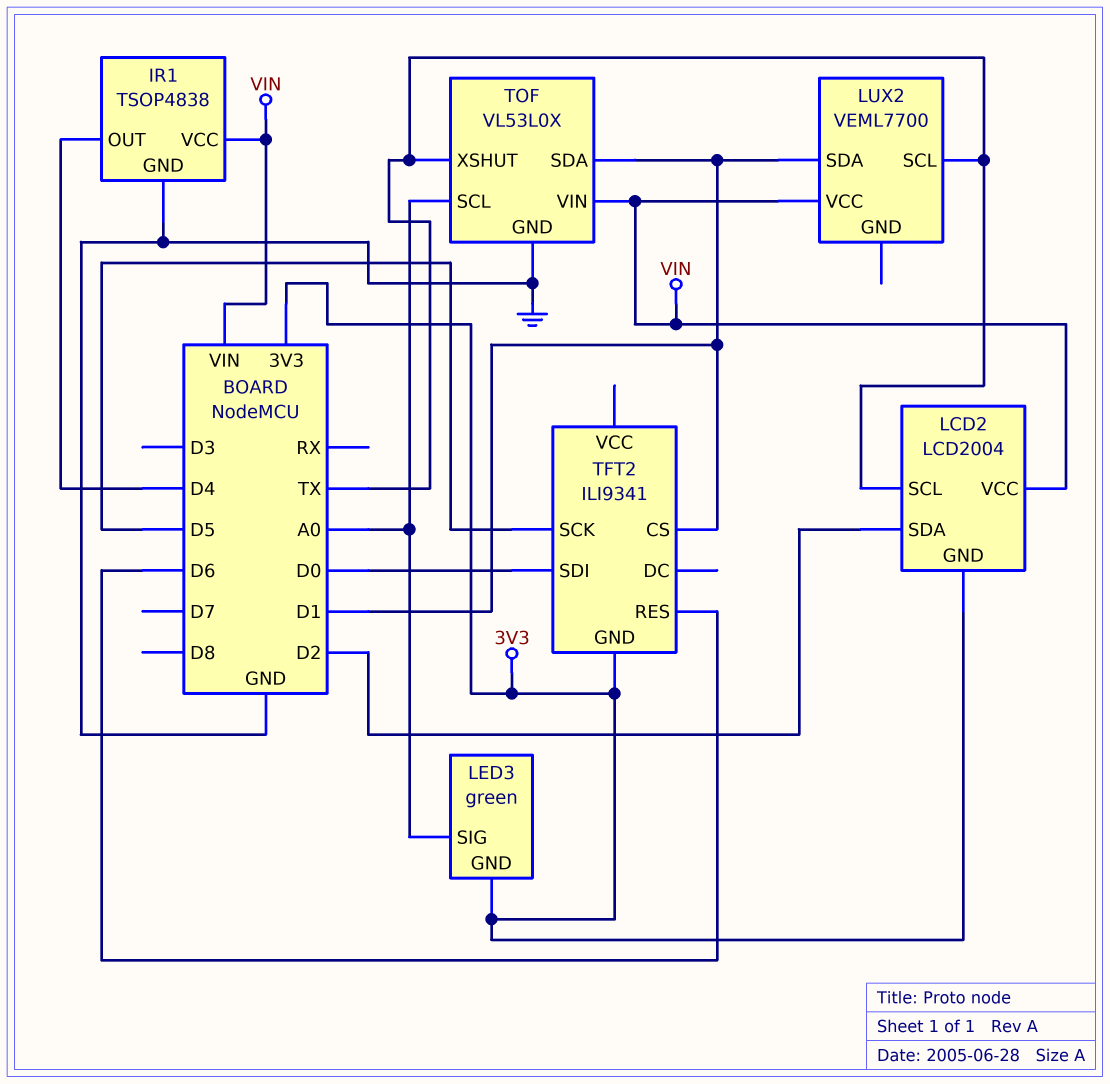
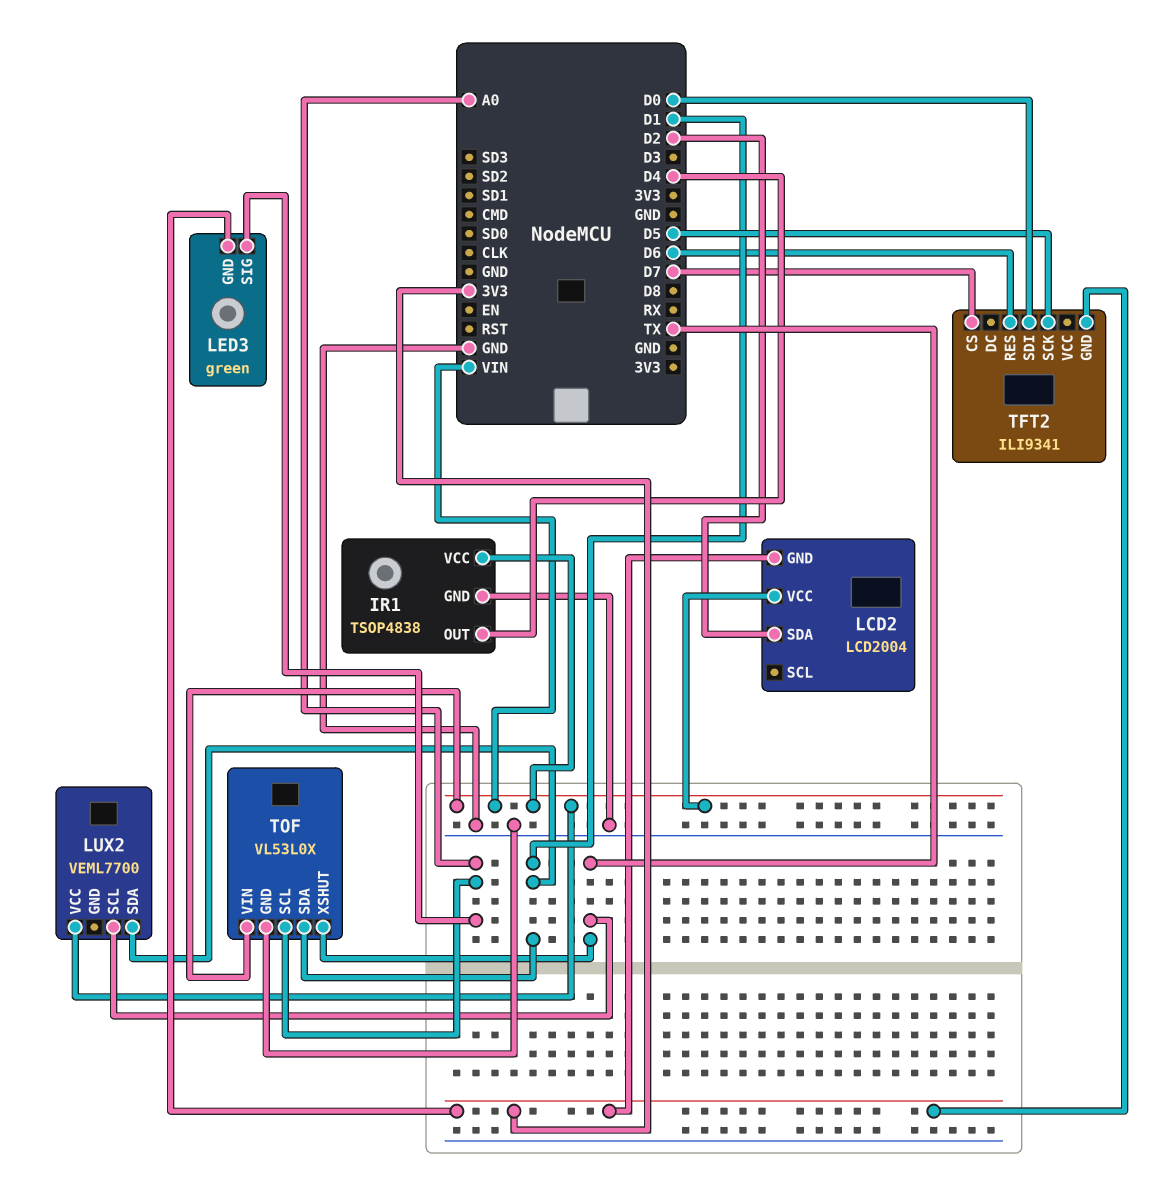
LCD2 pin SCL: TX -> none
TFT2 pin CS: D1 -> D7

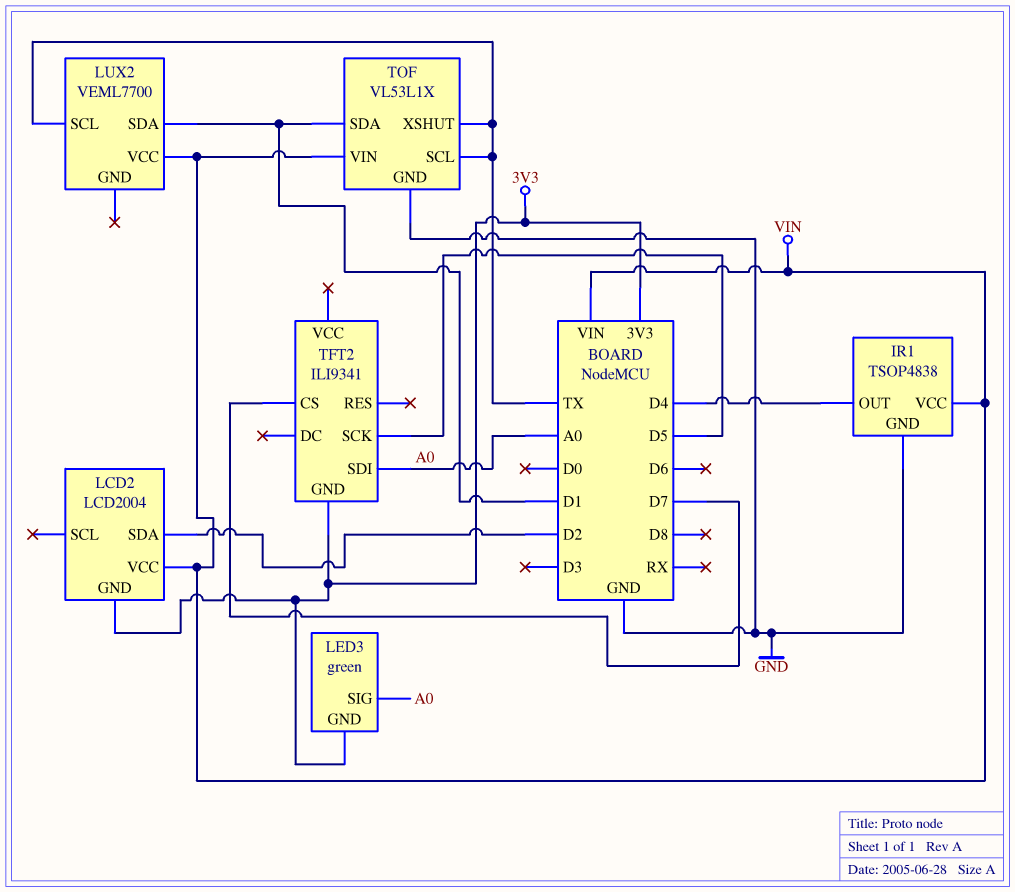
TFT2 pin RES: D6 -> none
TFT2 pin SDI: D0 -> A0
TOF: VL53L0X -> VL53L1X
TOF pin SCL: A0 -> TX

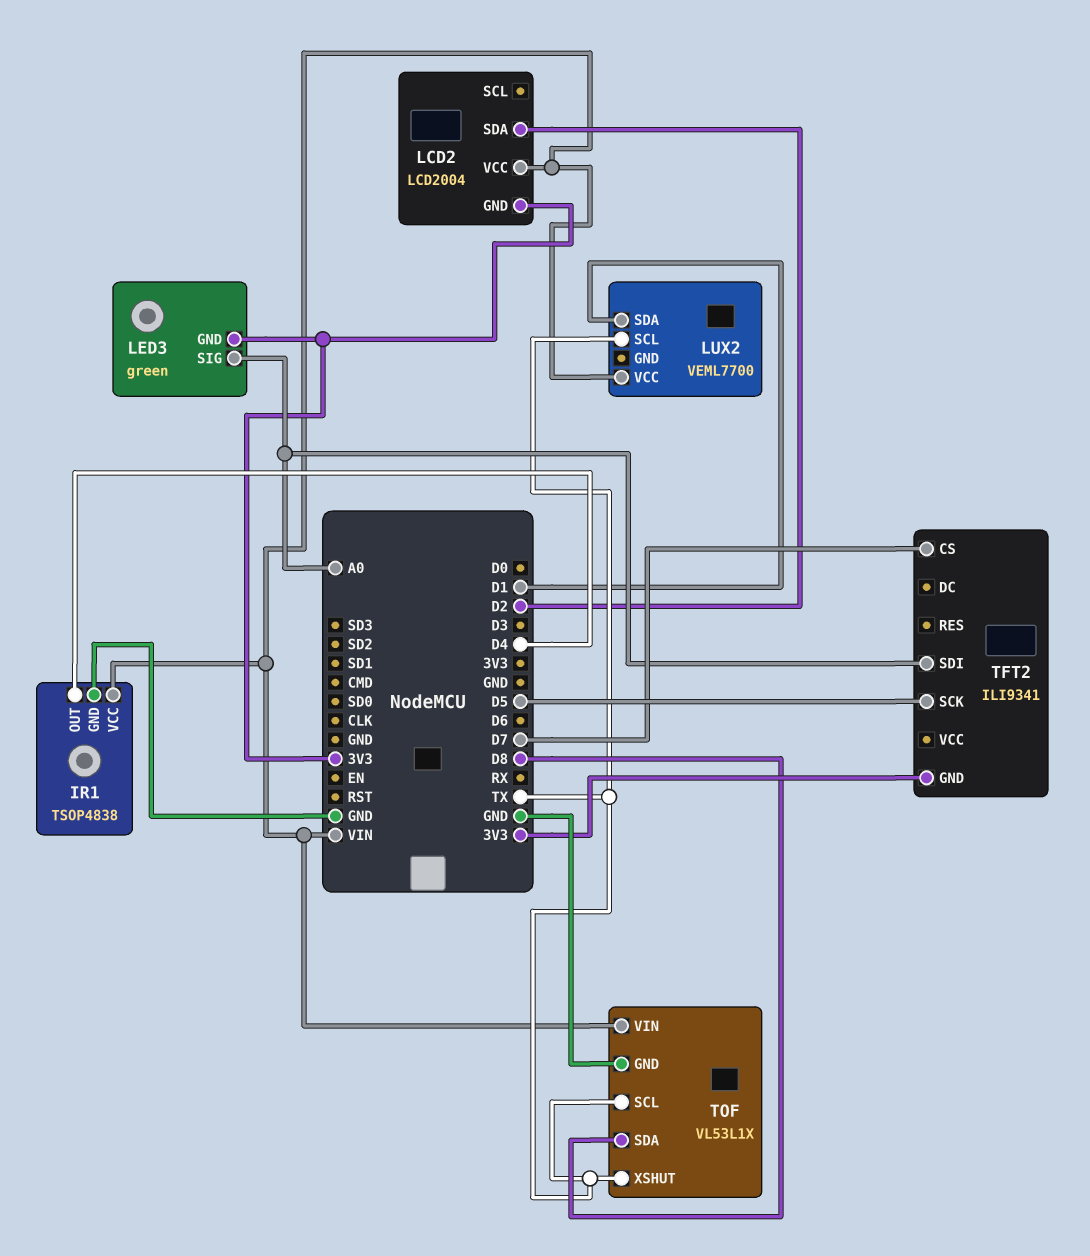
TOF pin SDA: D1 -> D8

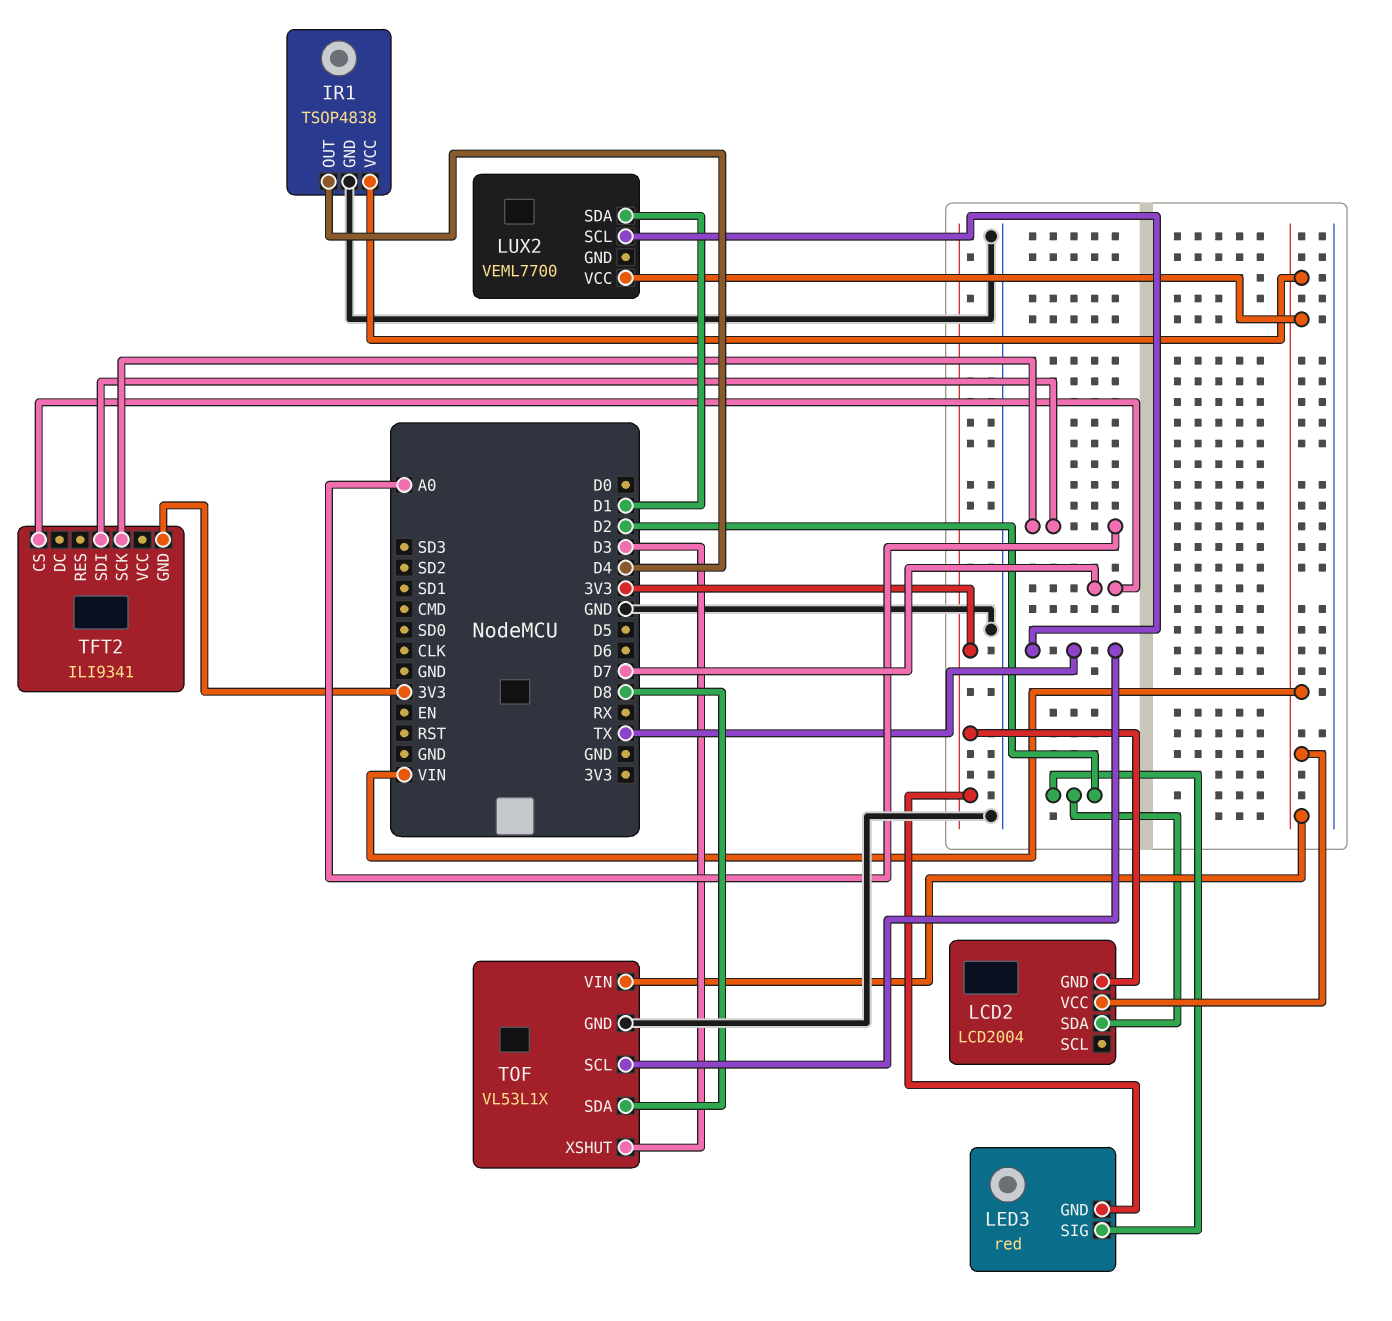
LED3: green -> red
LED3 pin SIG: A0 -> D2
TFT2 pin SCK: D5 -> A0
TOF pin XSHUT: TX -> D3

